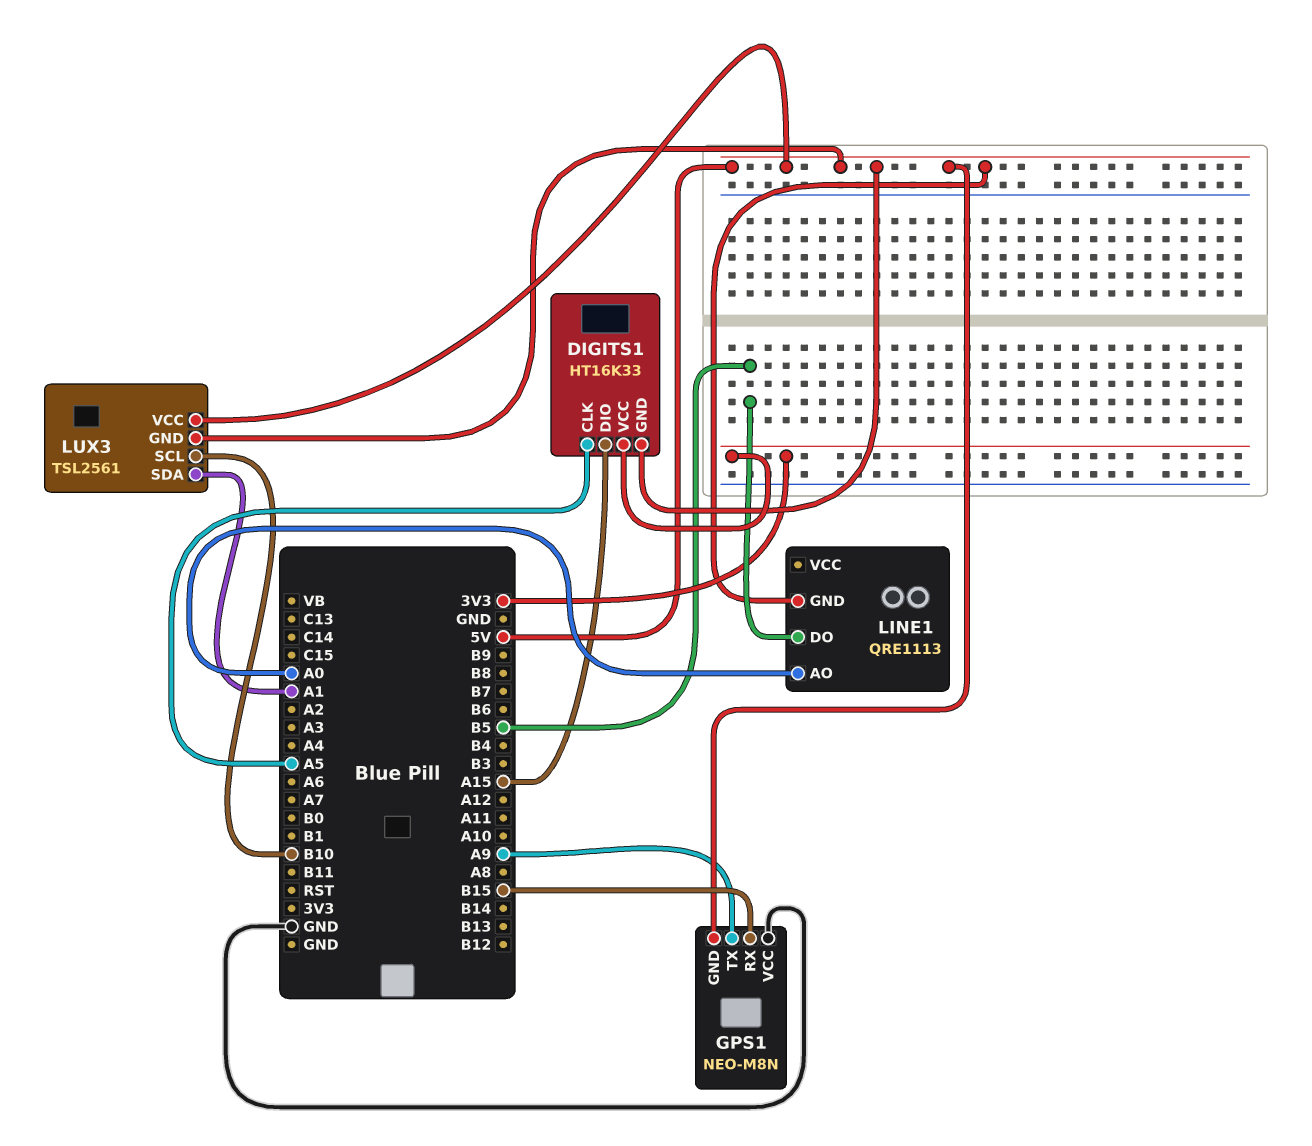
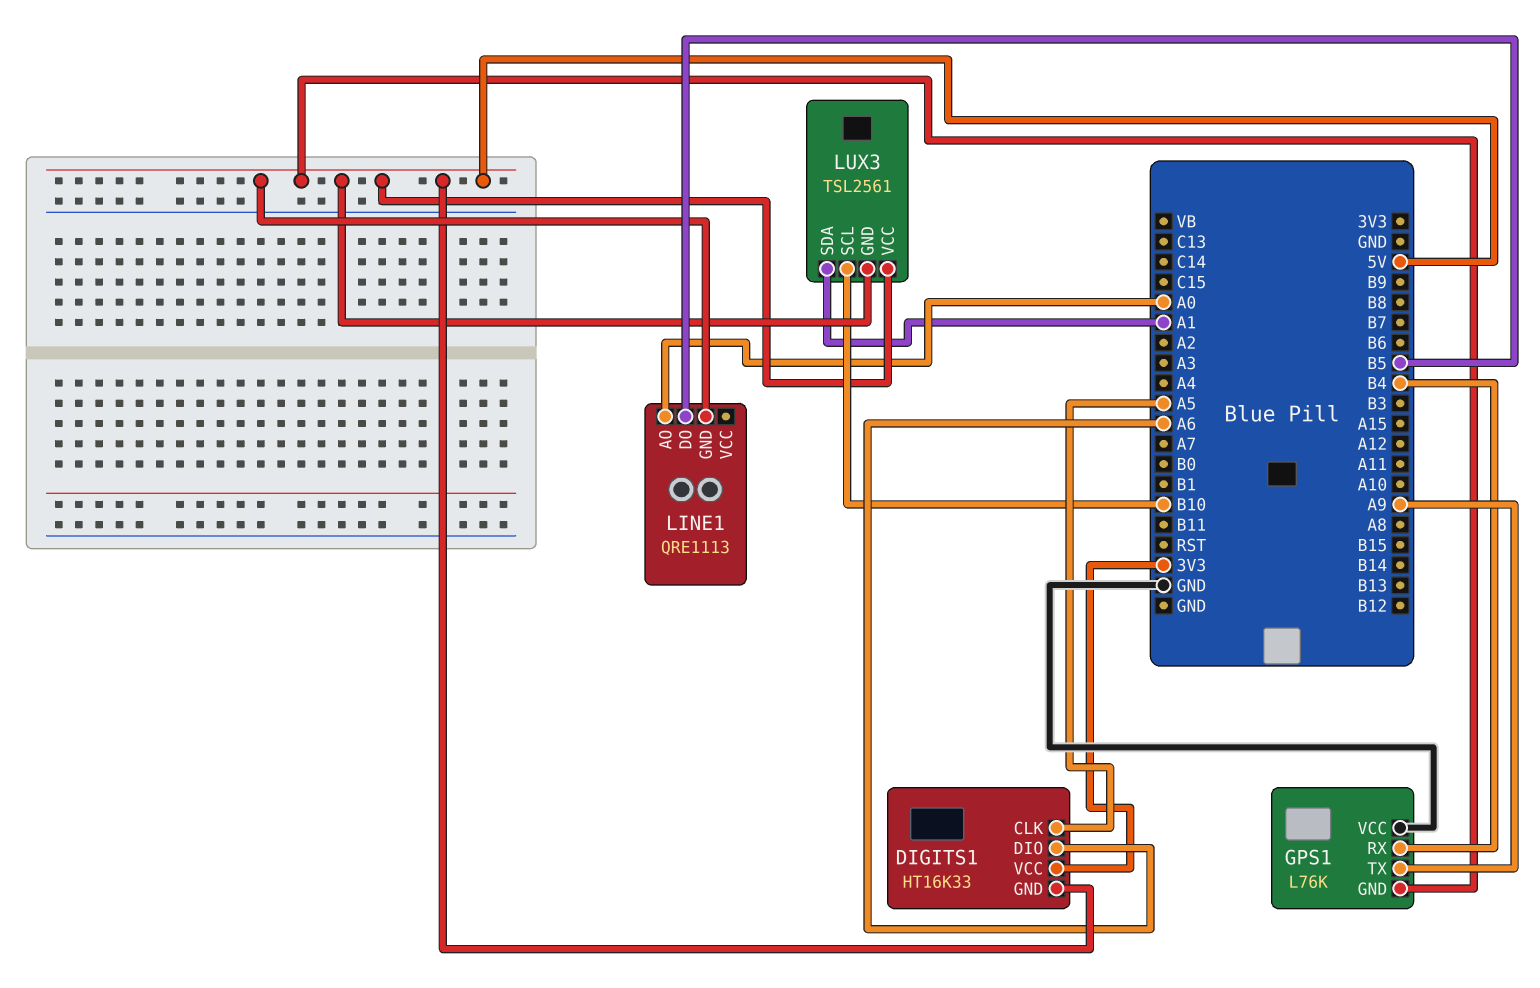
DIGITS1 pin DIO: A15 -> A6
GPS1: NEO-M8N -> L76K
GPS1 pin RX: B15 -> B4

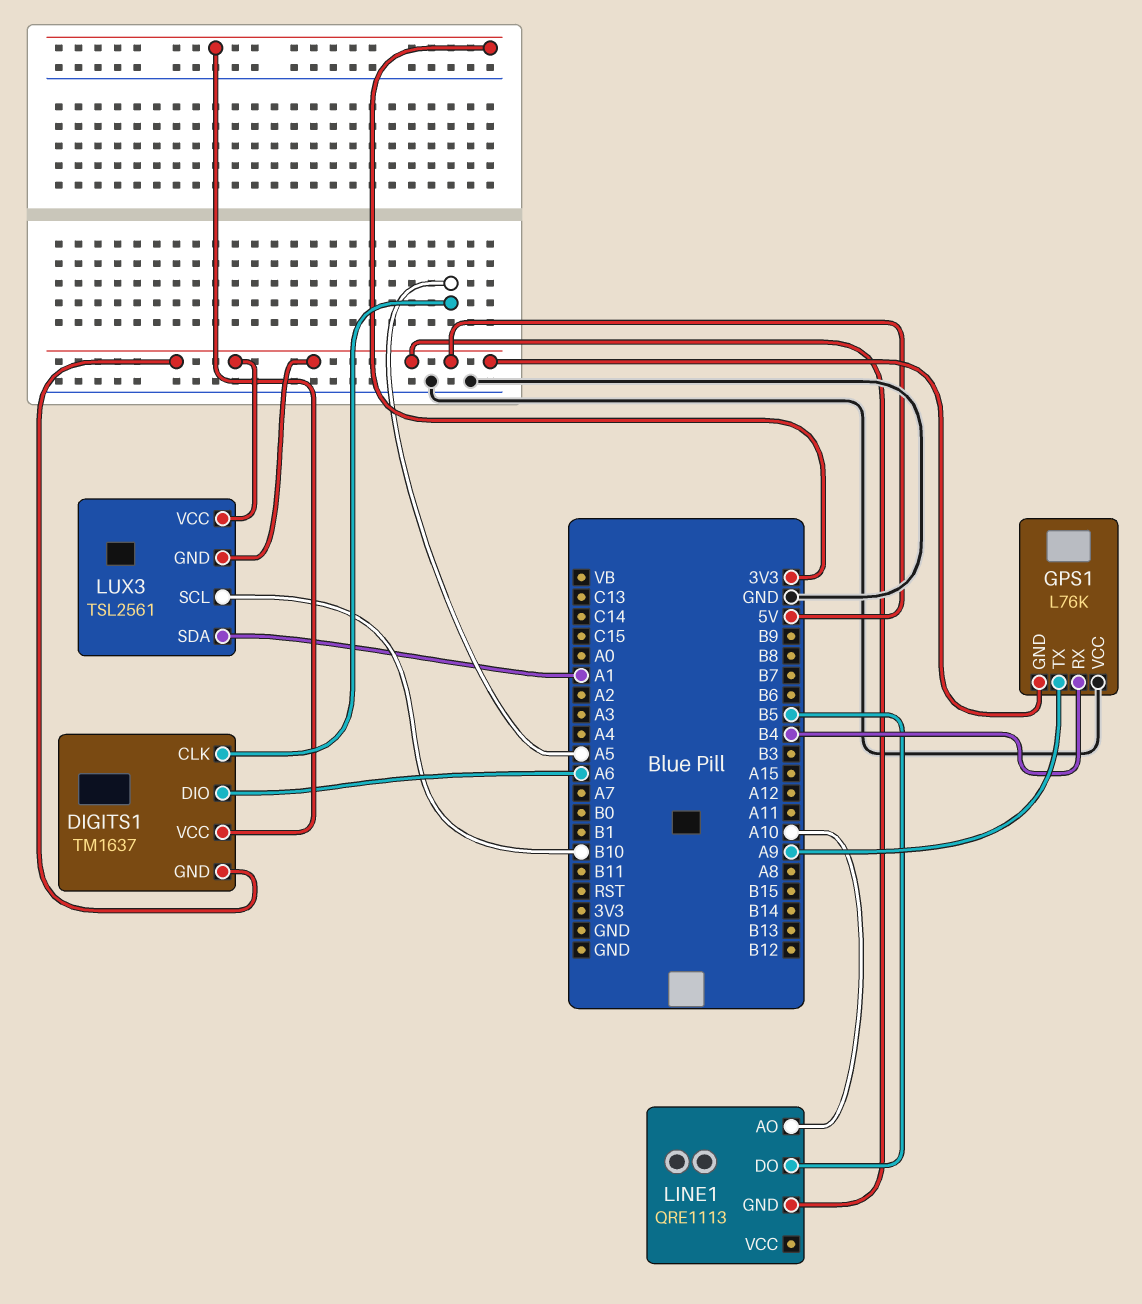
DIGITS1: HT16K33 -> TM1637
LINE1 pin AO: A0 -> A10

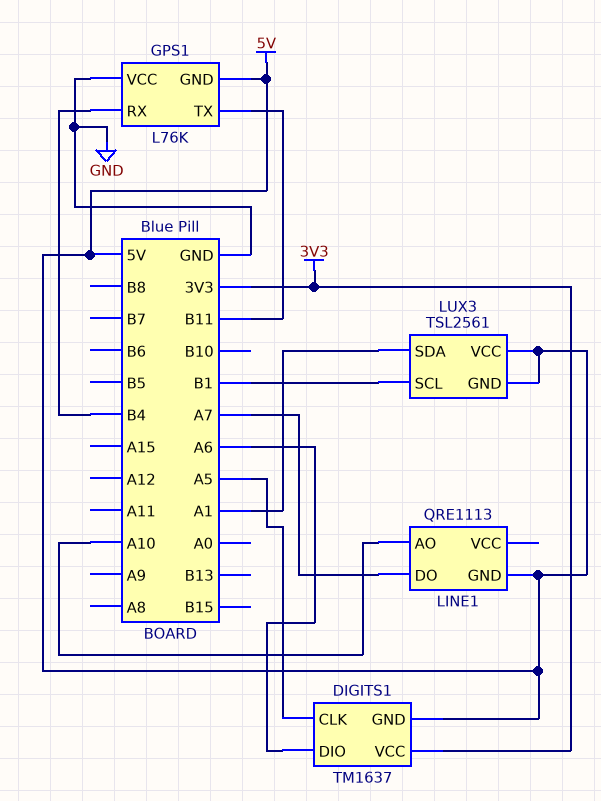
GPS1 pin TX: A9 -> B11
LINE1 pin DO: B5 -> A7
LUX3 pin SCL: B10 -> B1

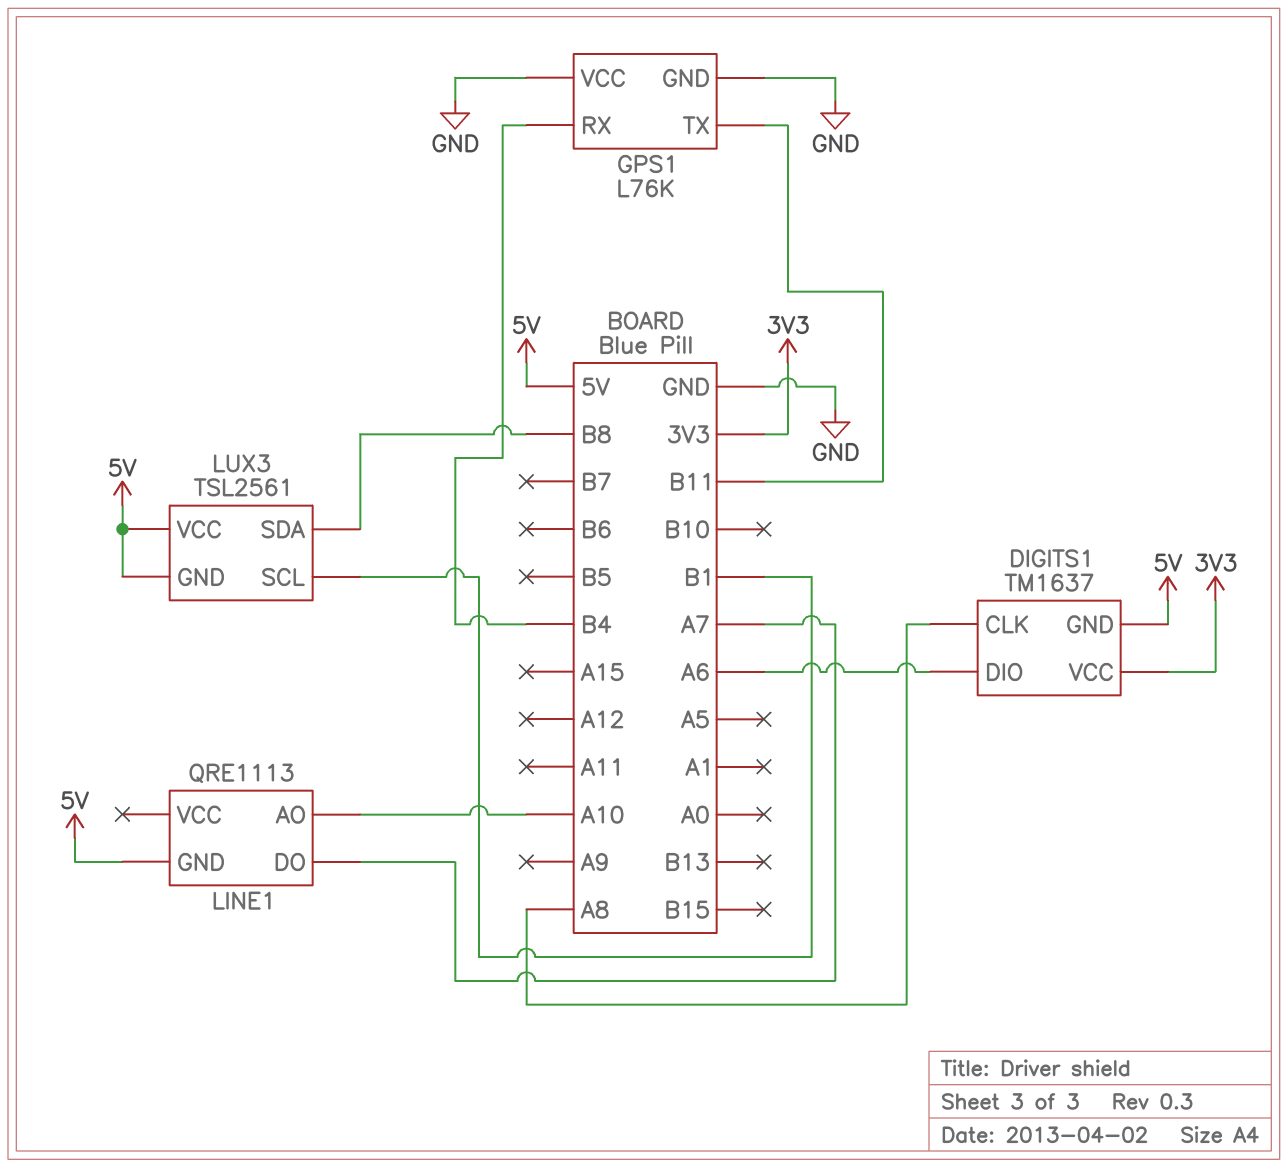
DIGITS1 pin CLK: A5 -> A8
GPS1 pin GND: 5V -> GND
LUX3 pin SDA: A1 -> B8

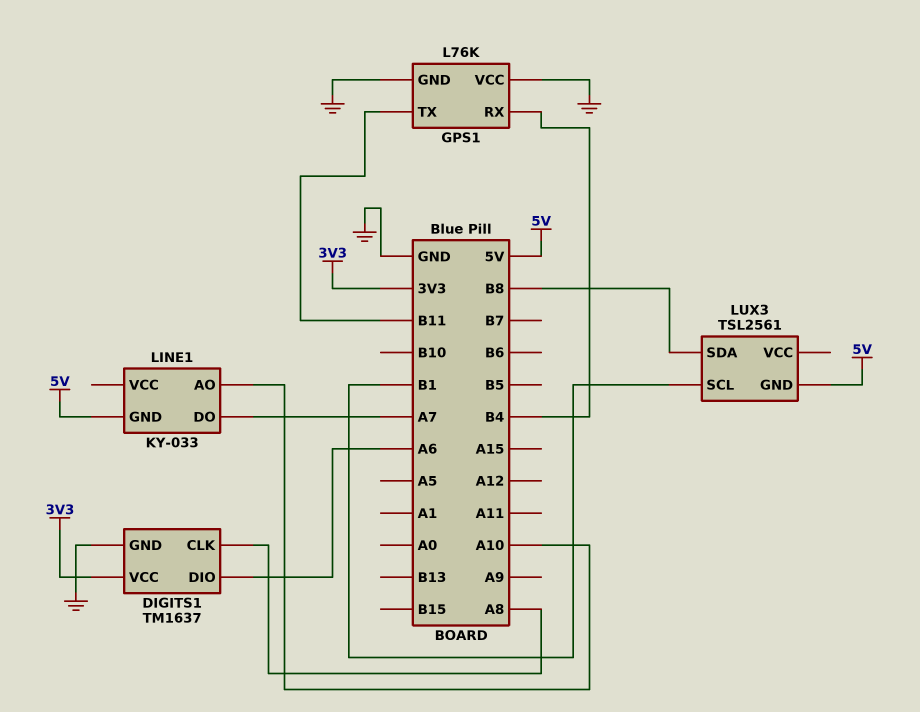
DIGITS1 pin GND: 5V -> GND
LINE1: QRE1113 -> KY-033
LUX3 pin VCC: 5V -> none

